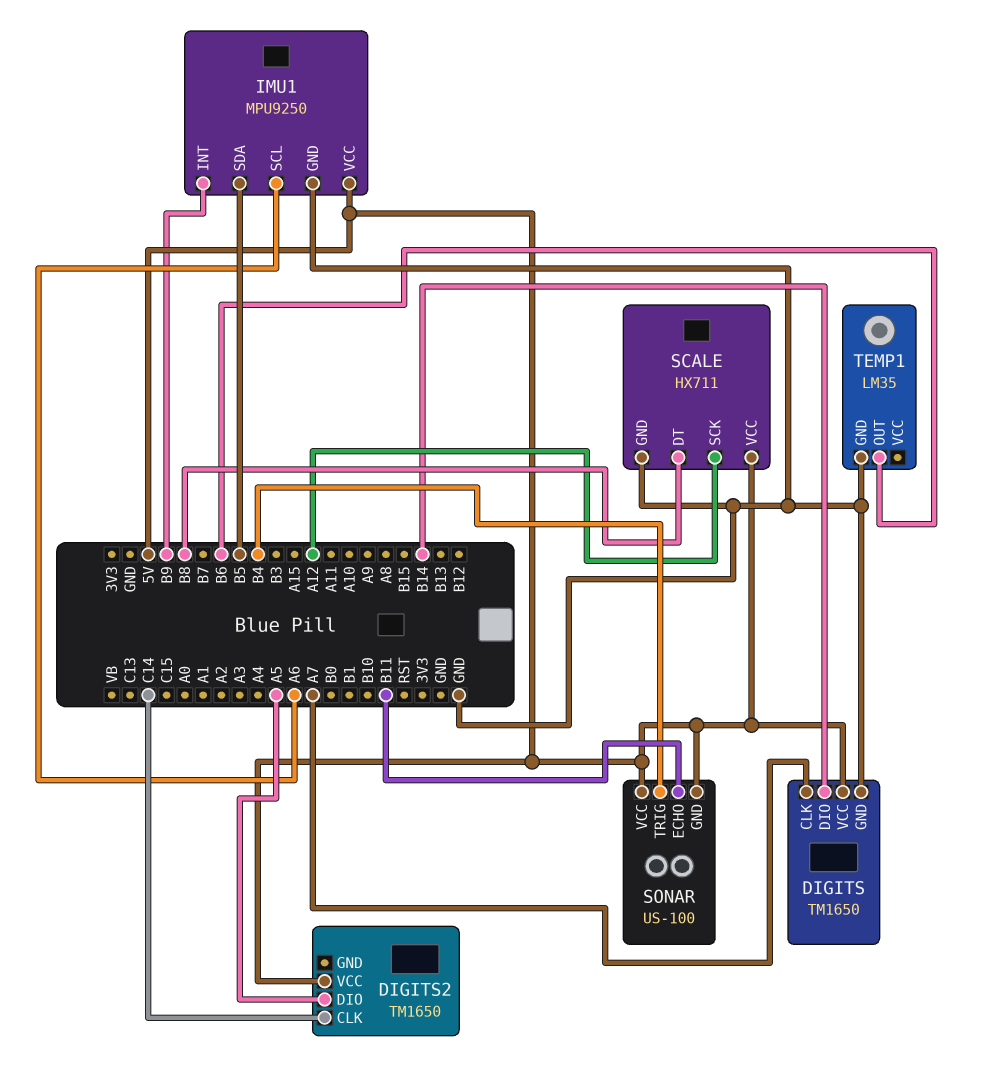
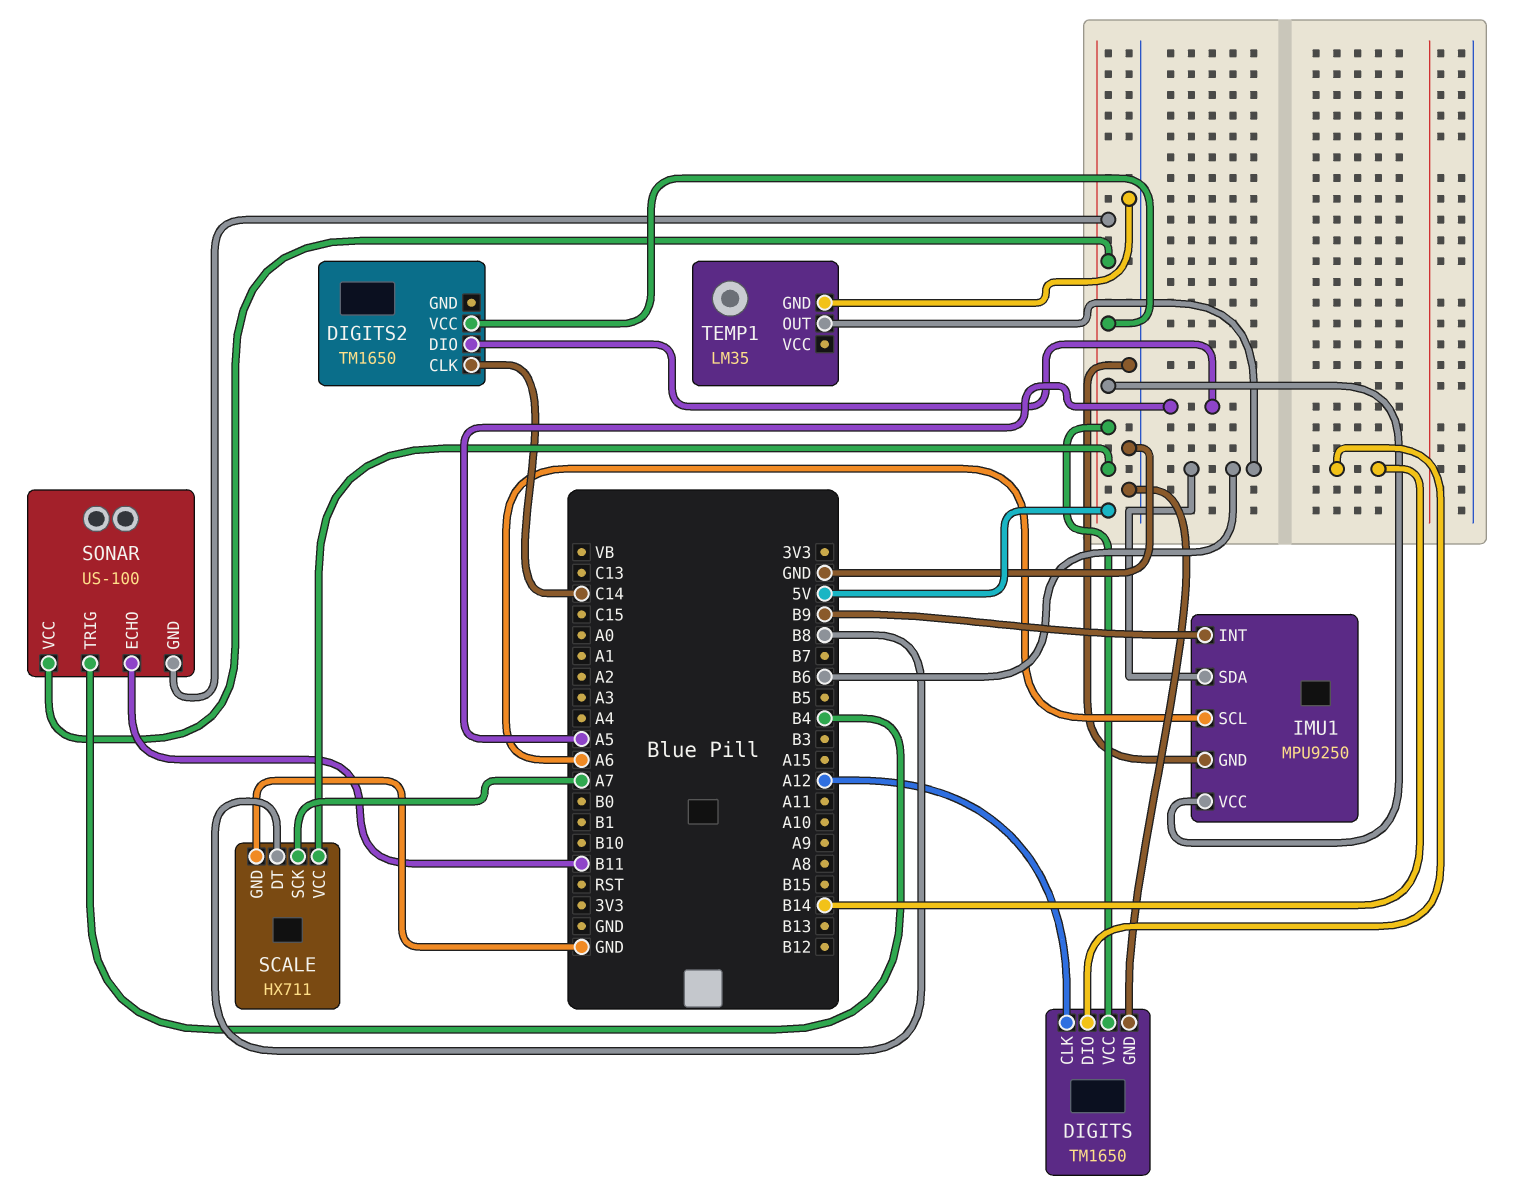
DIGITS pin CLK: A7 -> A12
IMU1 pin SDA: B5 -> B6
SCALE pin SCK: A12 -> A7

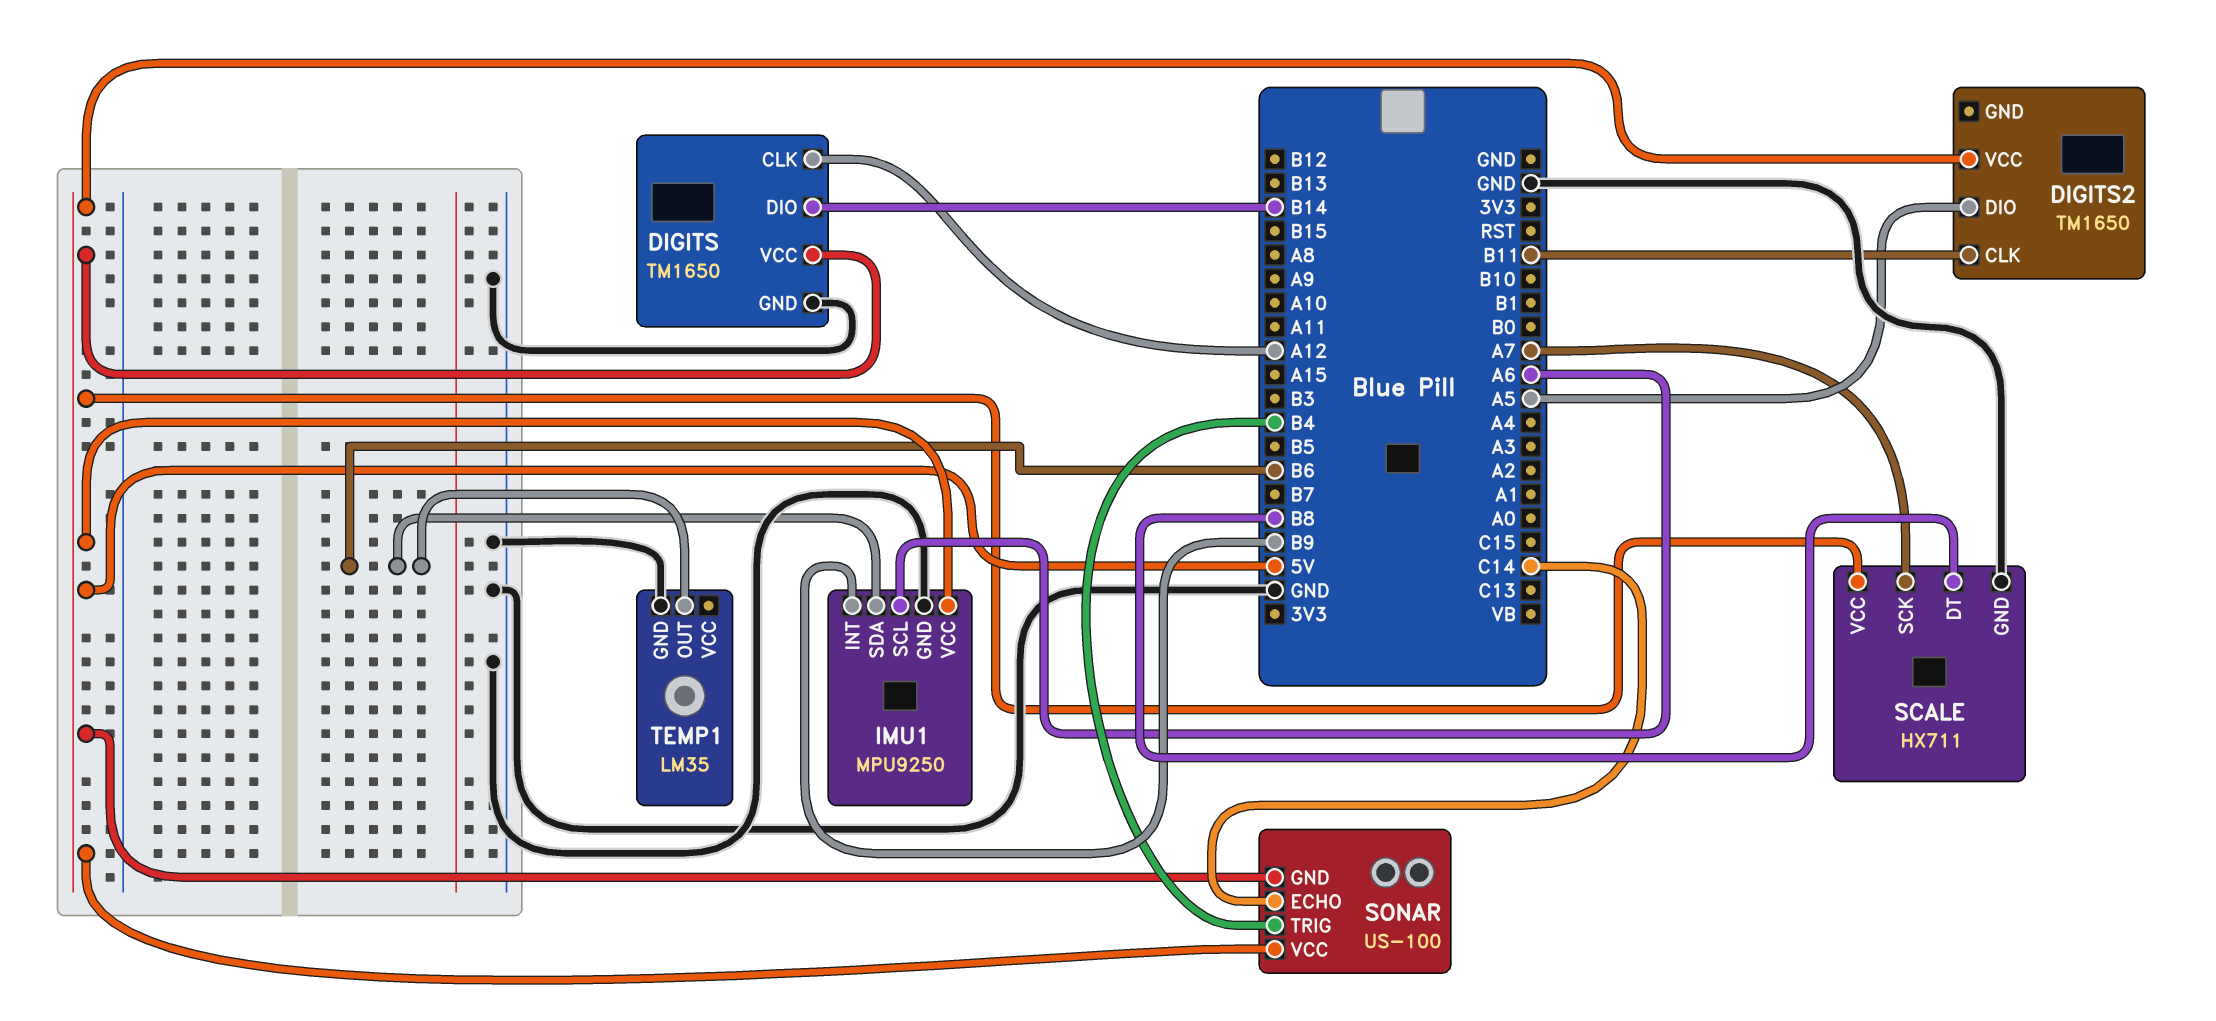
DIGITS2 pin CLK: C14 -> B11
SONAR pin ECHO: B11 -> C14

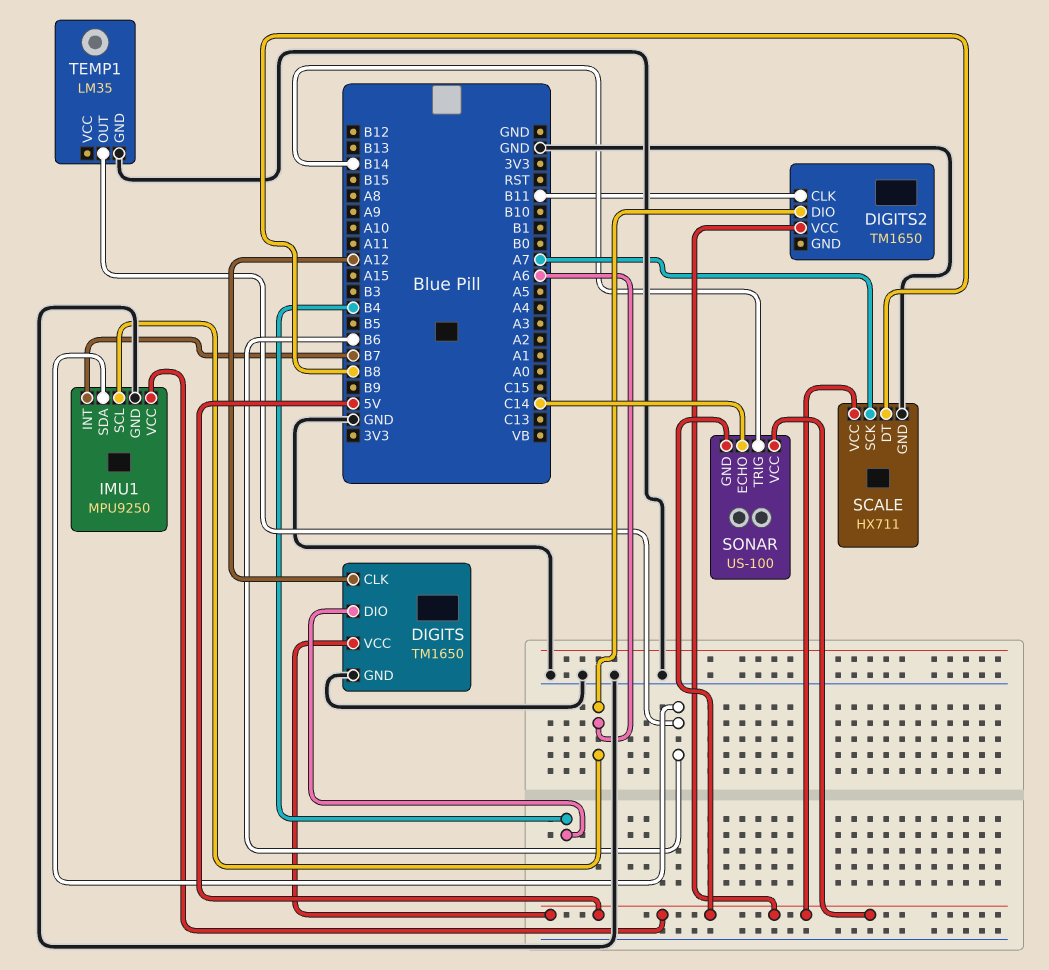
DIGITS pin DIO: B14 -> B4
DIGITS2 pin DIO: A5 -> A6
IMU1 pin INT: B9 -> B7
SONAR pin TRIG: B4 -> B14

